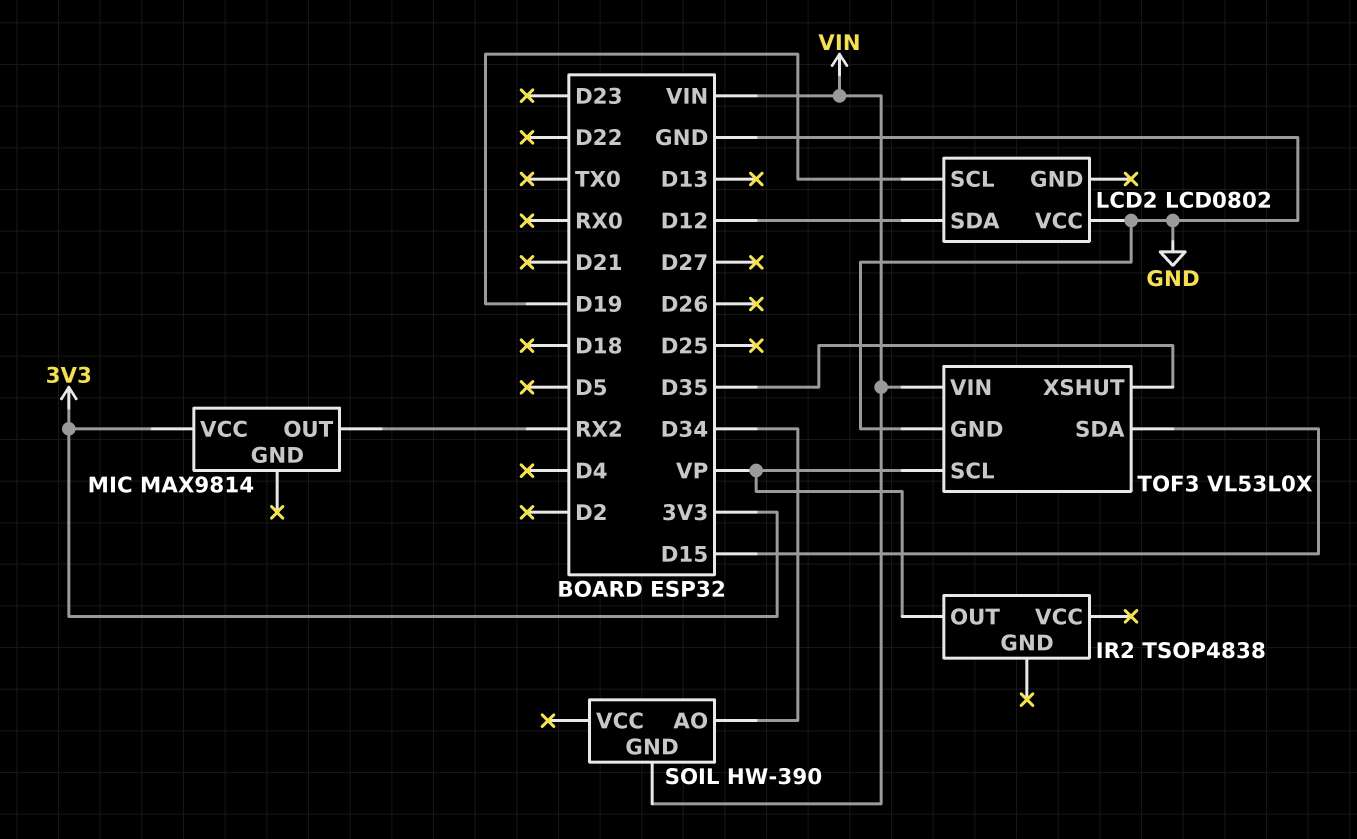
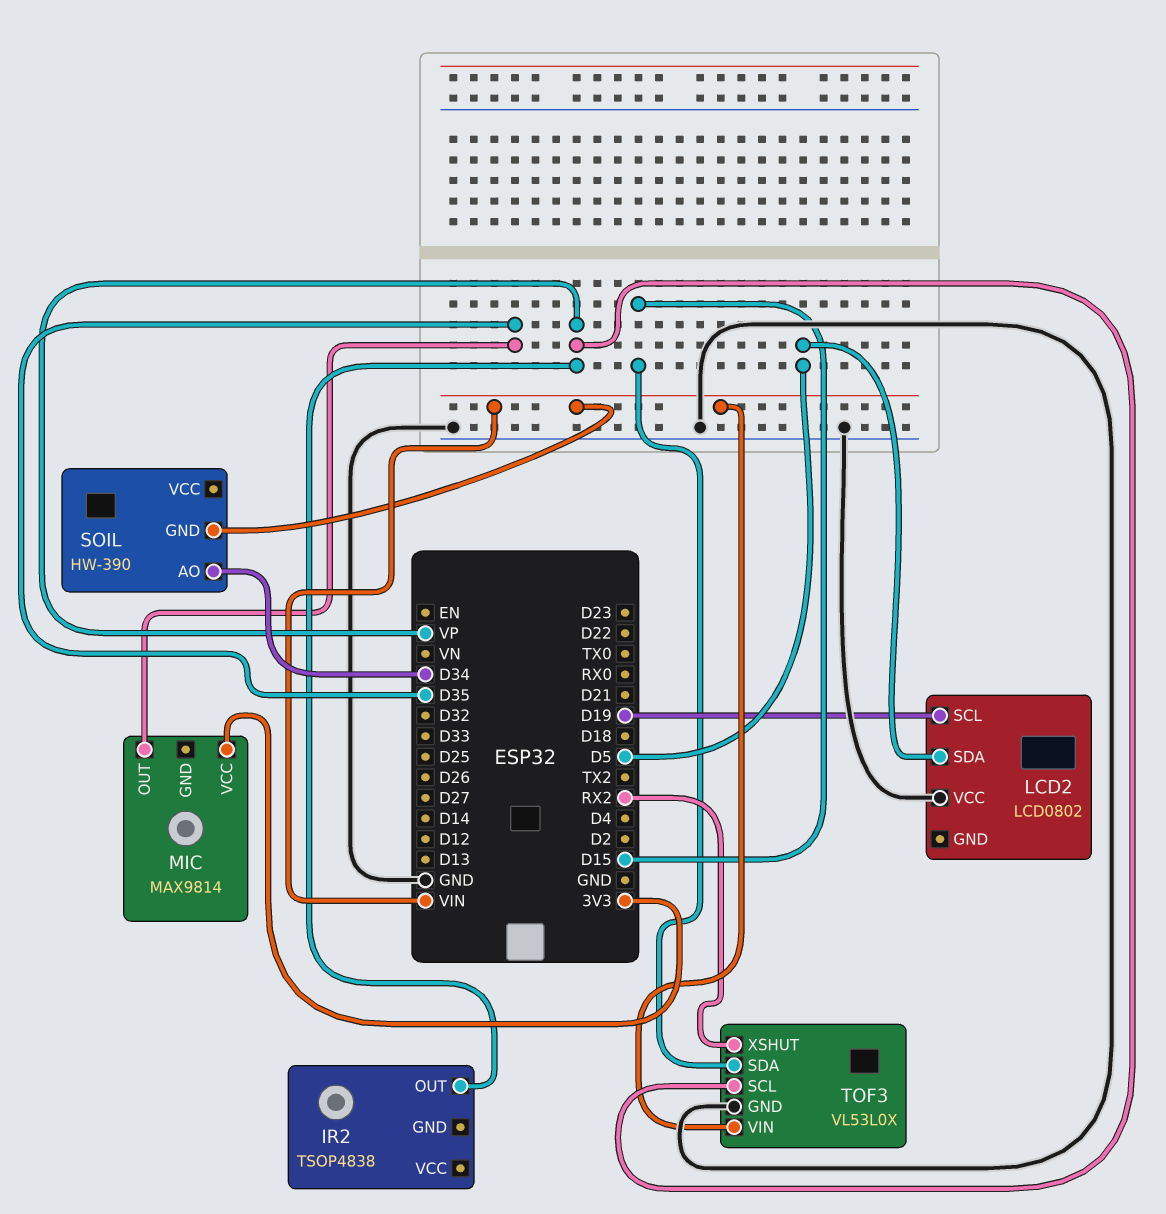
LCD2 pin SDA: D12 -> D5
MIC pin OUT: RX2 -> D35
TOF3 pin XSHUT: D35 -> RX2

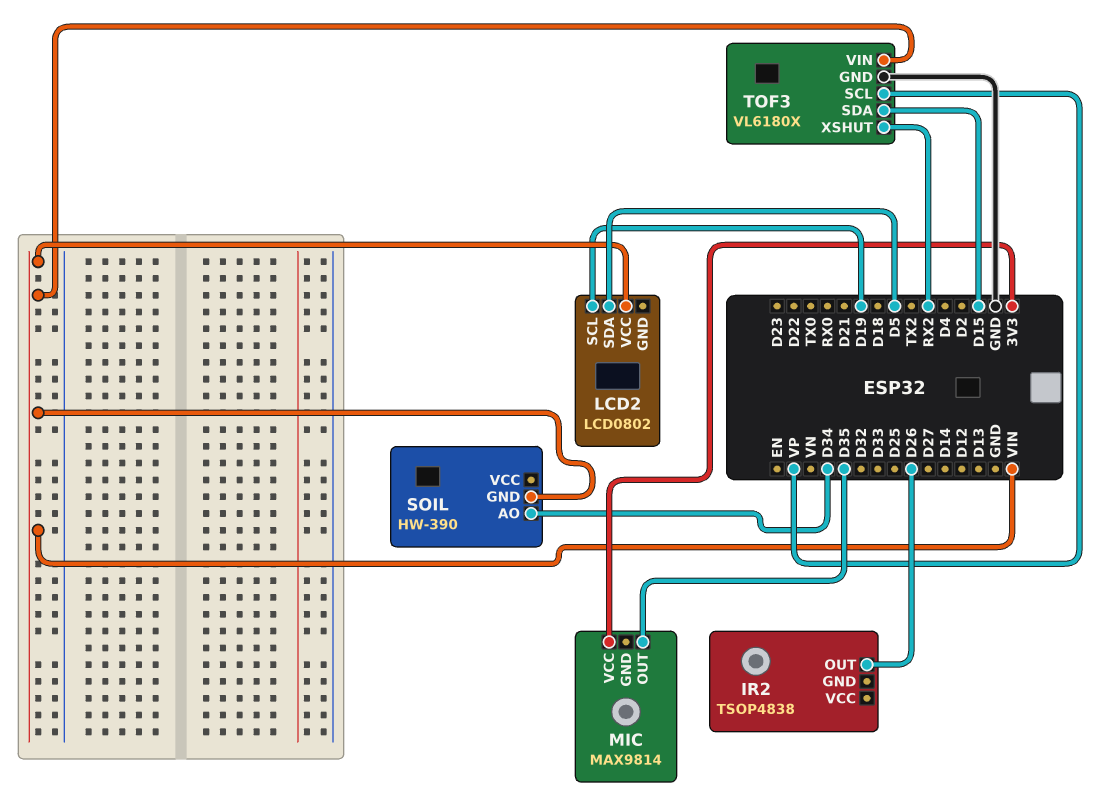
IR2 pin OUT: VP -> D26
LCD2 pin VCC: GND -> VIN
TOF3: VL53L0X -> VL6180X

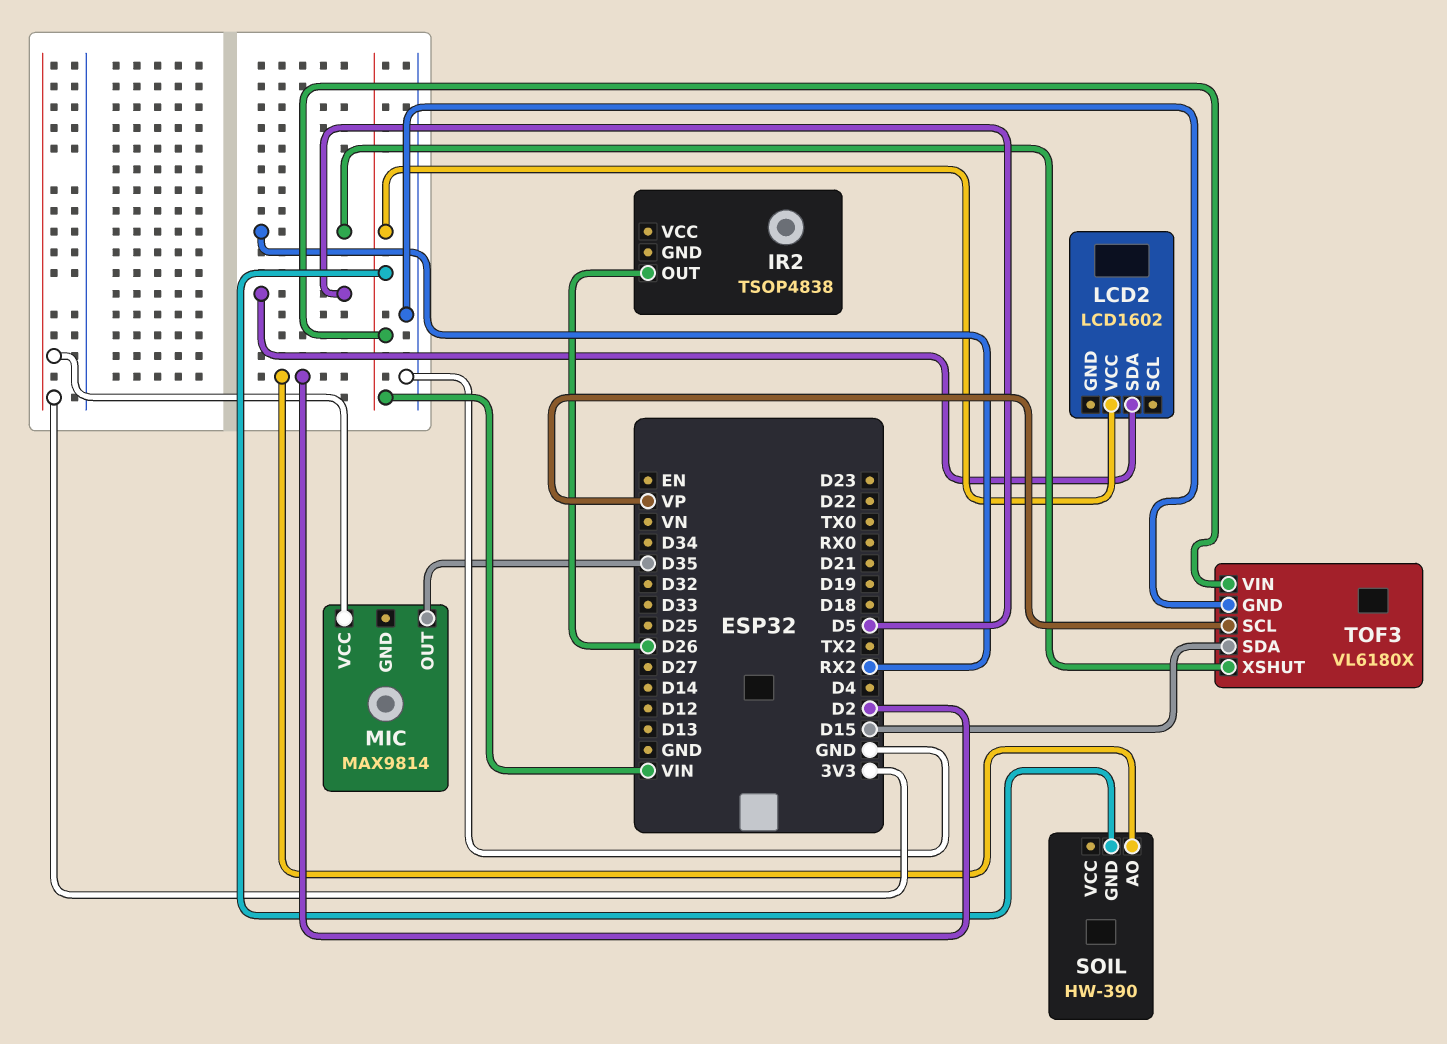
LCD2: LCD0802 -> LCD1602
LCD2 pin SCL: D19 -> none
SOIL pin AO: D34 -> D2

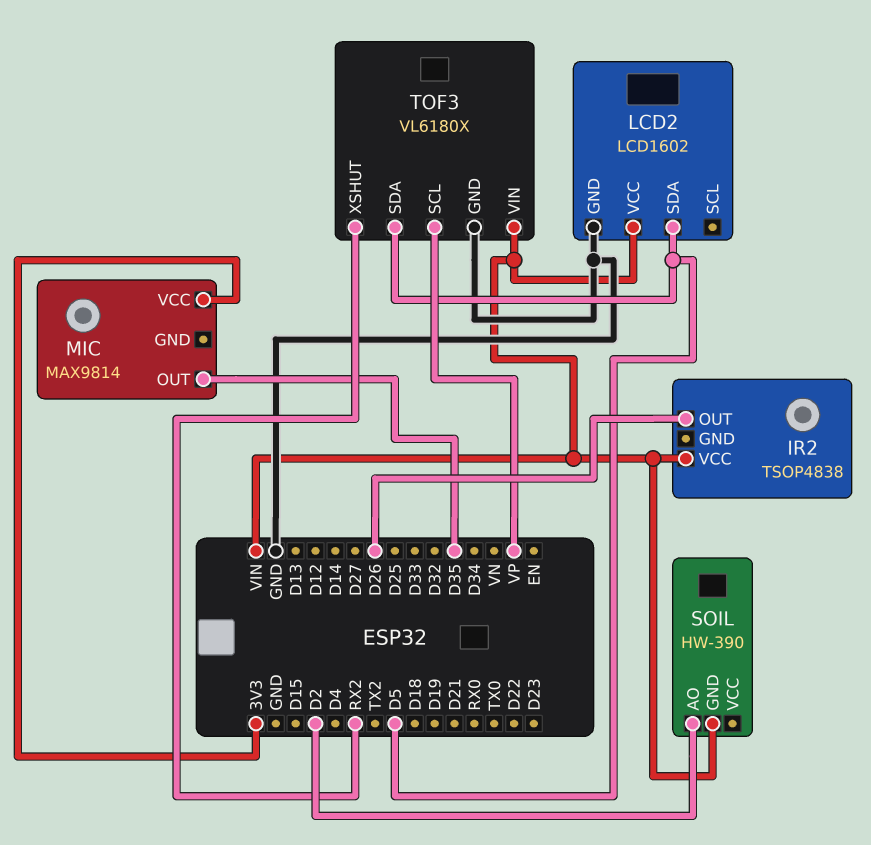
IR2 pin VCC: none -> VIN
LCD2 pin GND: none -> GND
TOF3 pin SDA: D15 -> D5

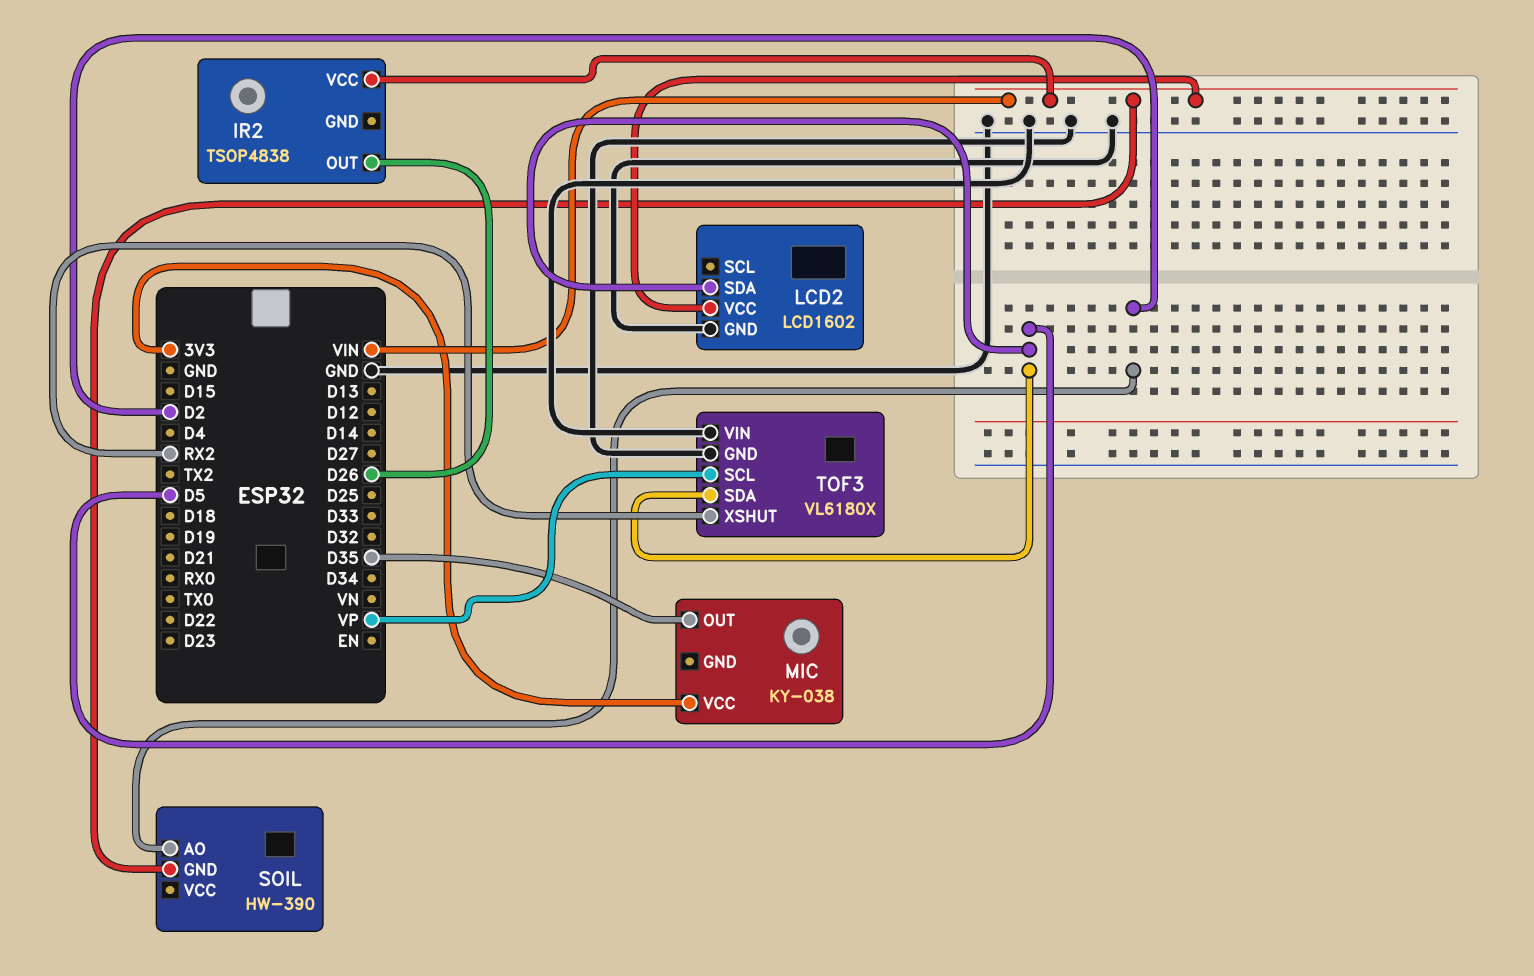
MIC: MAX9814 -> KY-038
TOF3 pin VIN: VIN -> GND

